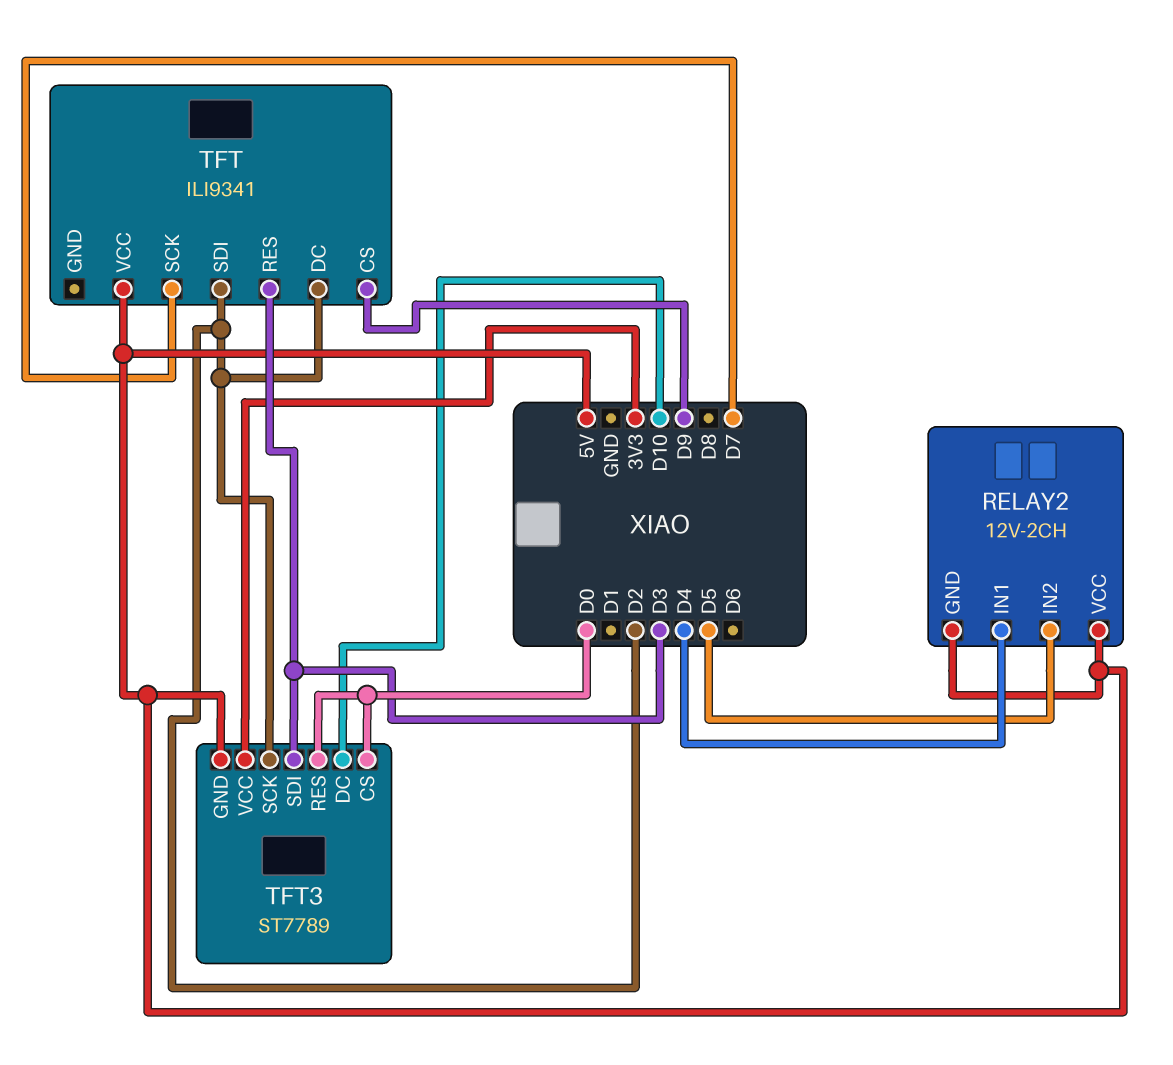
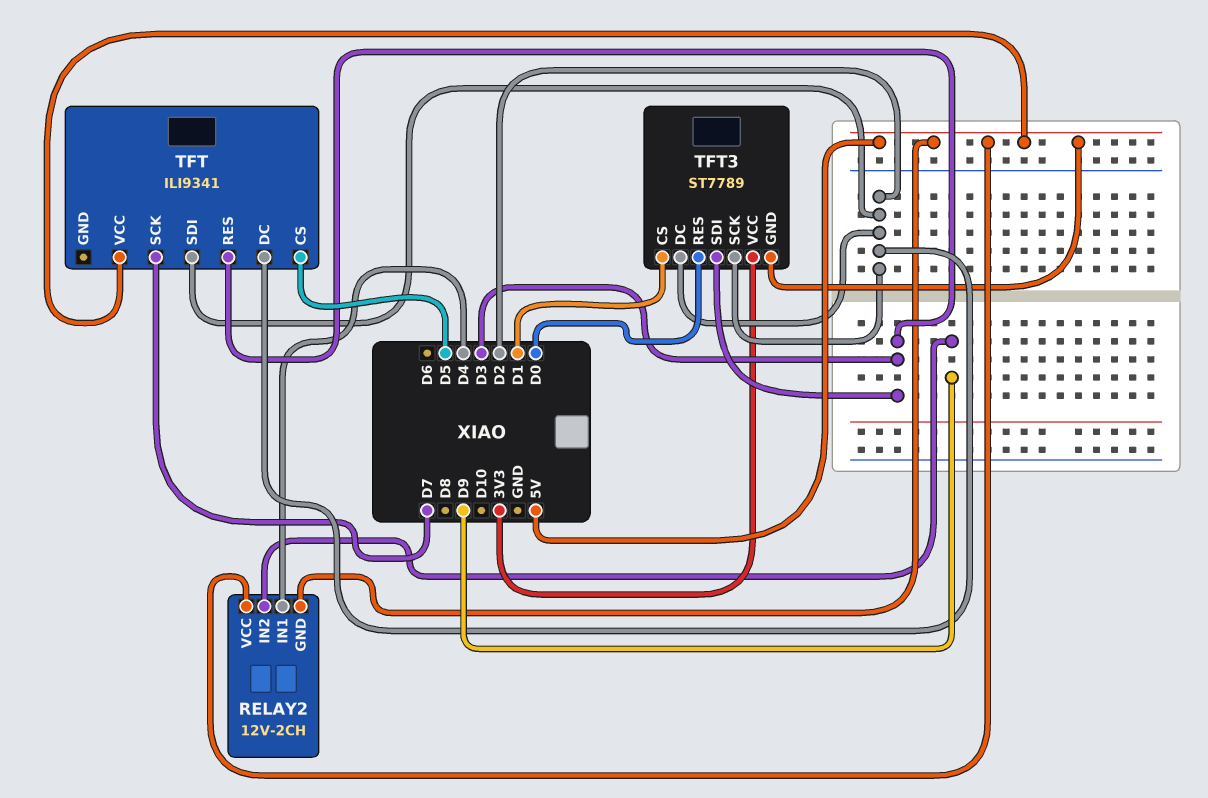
RELAY2 pin IN2: D5 -> D9
TFT pin CS: D9 -> D5
TFT3 pin CS: D0 -> D1
TFT3 pin DC: D10 -> D2

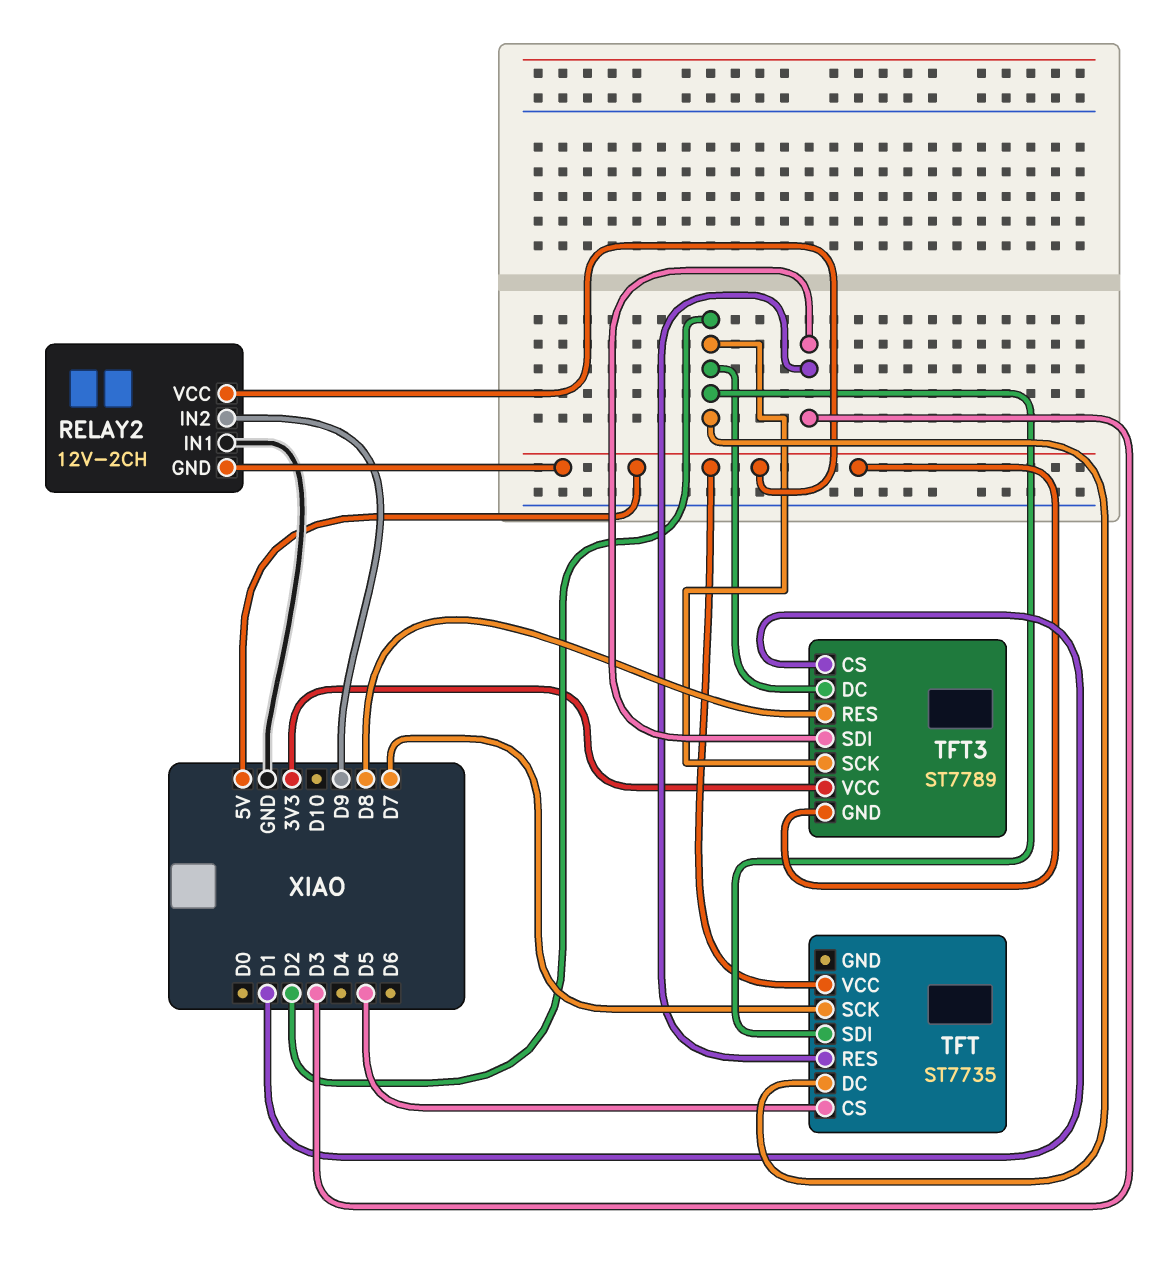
RELAY2 pin IN1: D4 -> GND
TFT: ILI9341 -> ST7735
TFT3 pin RES: D0 -> D8

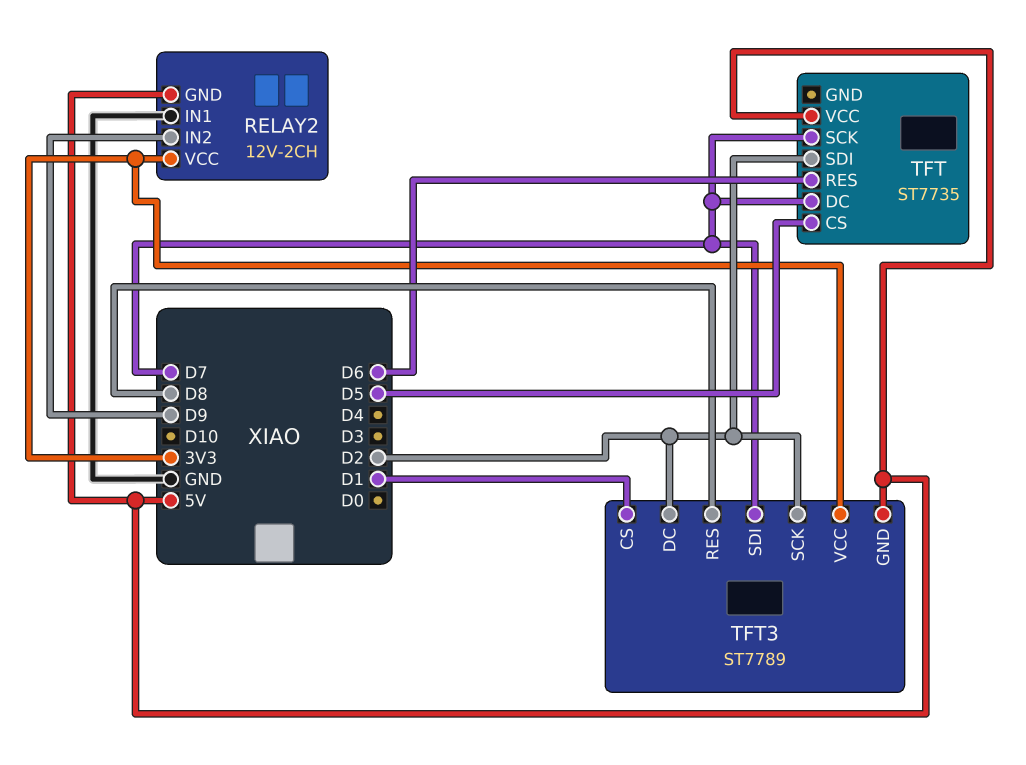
RELAY2 pin VCC: 5V -> 3V3
TFT pin DC: D2 -> D7
TFT pin RES: D3 -> D6
TFT3 pin SDI: D3 -> D7

